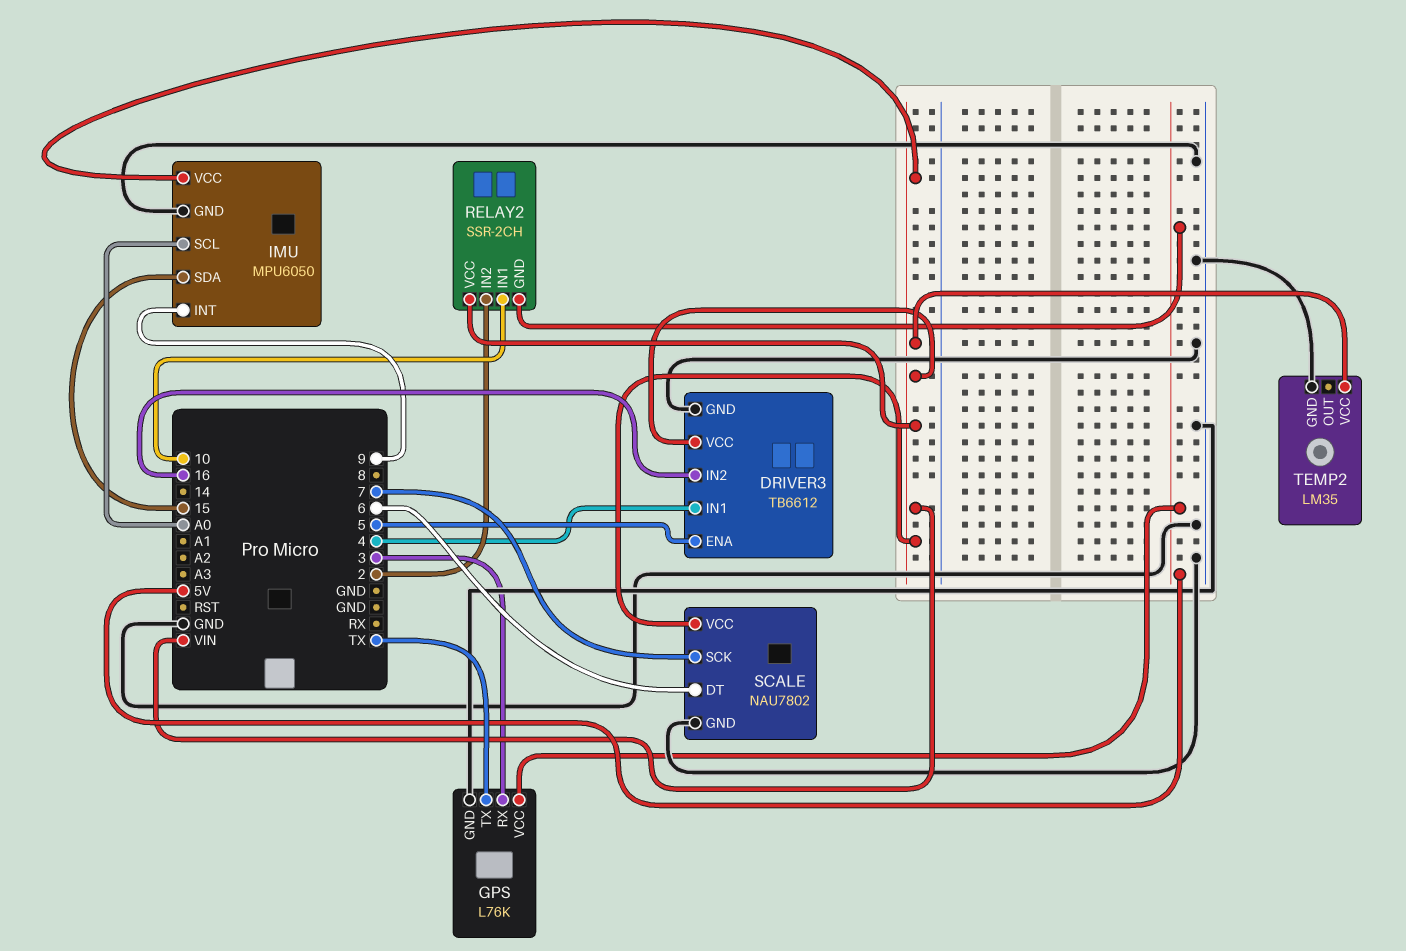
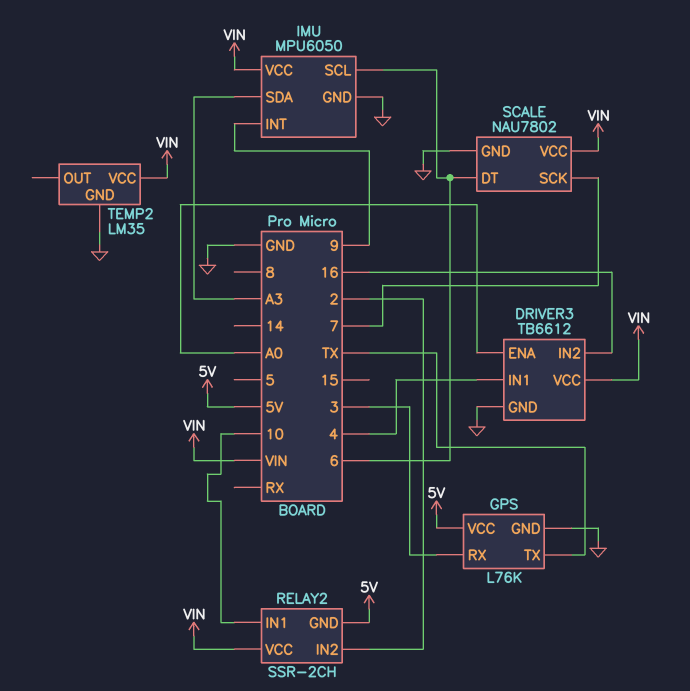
DRIVER3 pin ENA: 5 -> A0
IMU pin SCL: A0 -> 6
IMU pin SDA: 15 -> A3

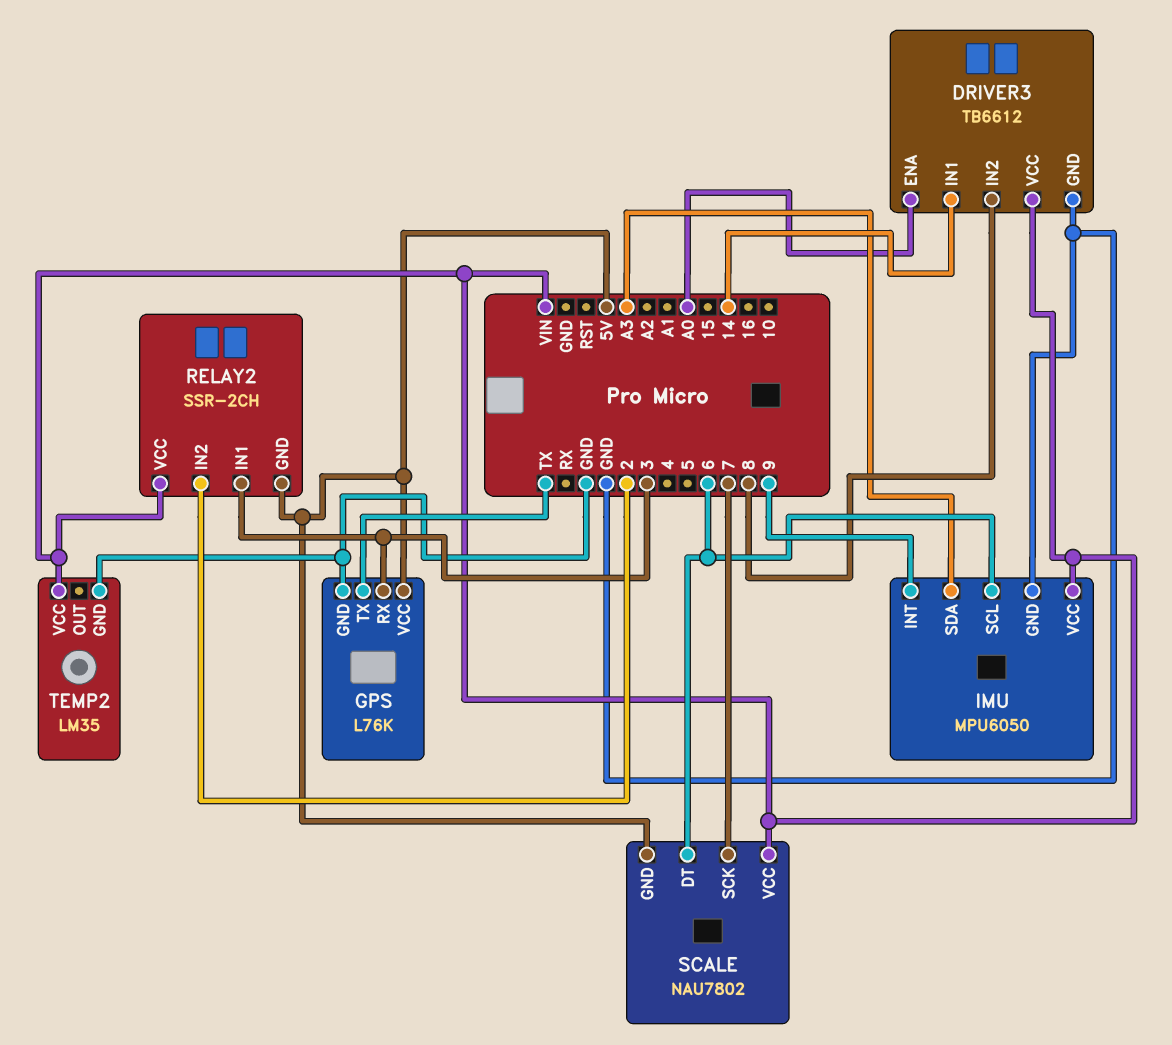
DRIVER3 pin IN1: 4 -> 14
DRIVER3 pin IN2: 16 -> 8
RELAY2 pin IN1: 10 -> 3
SCALE pin GND: GND -> 5V

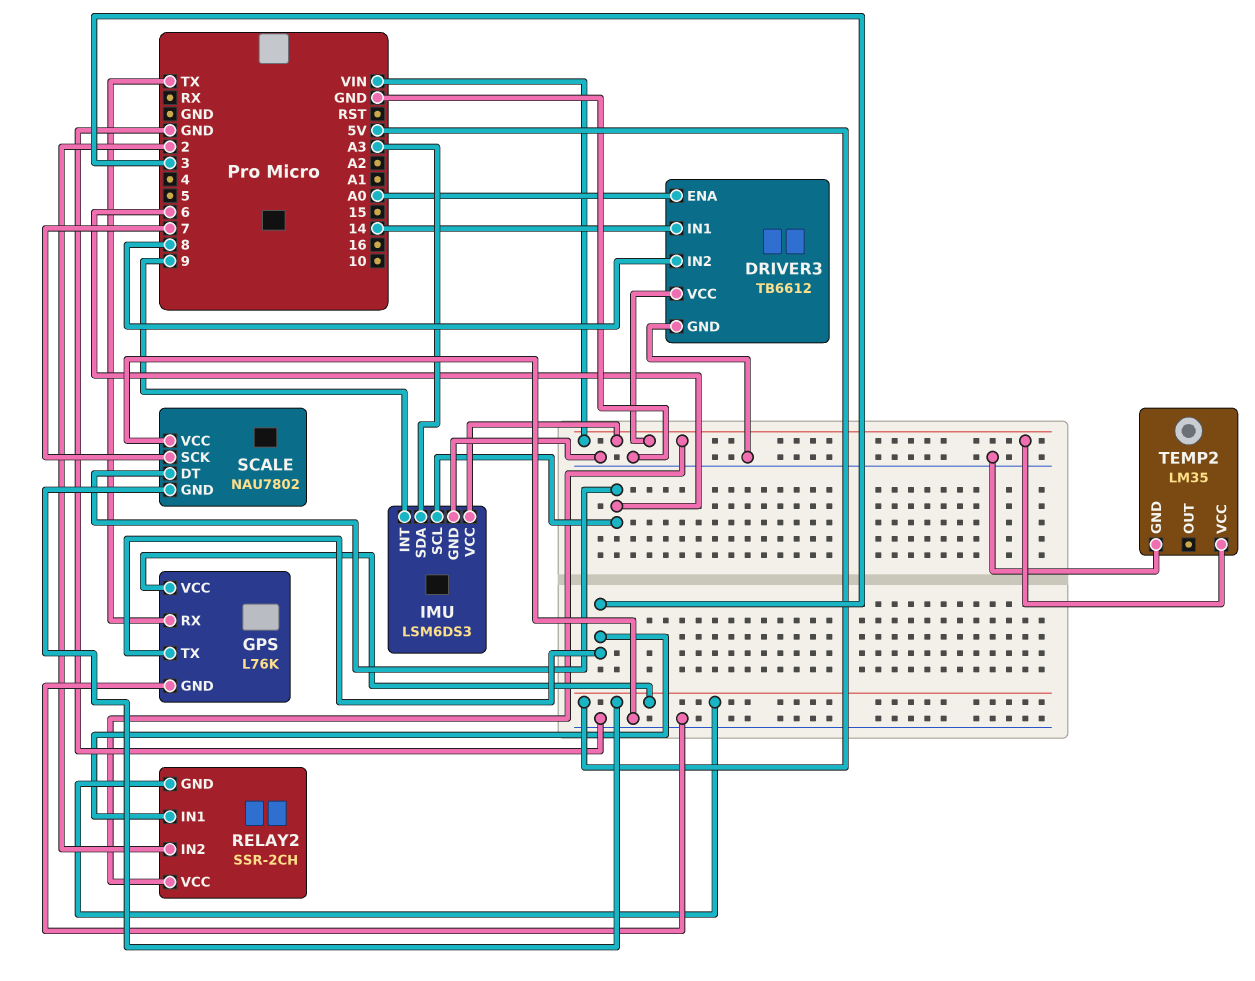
GPS pin RX: 3 -> TX
GPS pin TX: TX -> 3
IMU: MPU6050 -> LSM6DS3
SCALE pin VCC: VIN -> GND

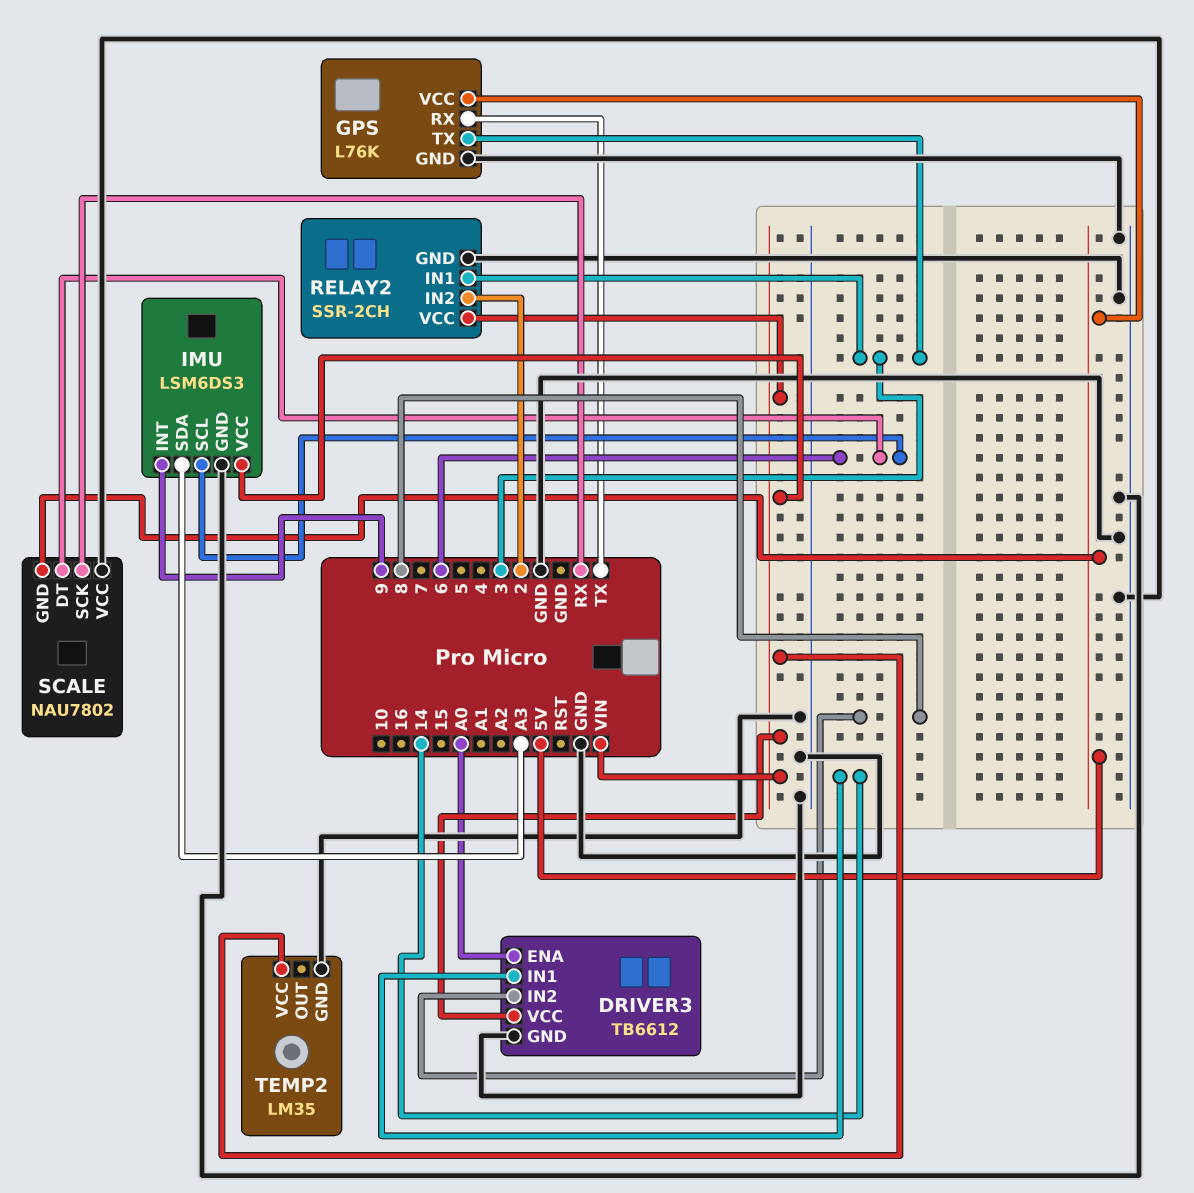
RELAY2 pin GND: 5V -> GND
SCALE pin SCK: 7 -> RX

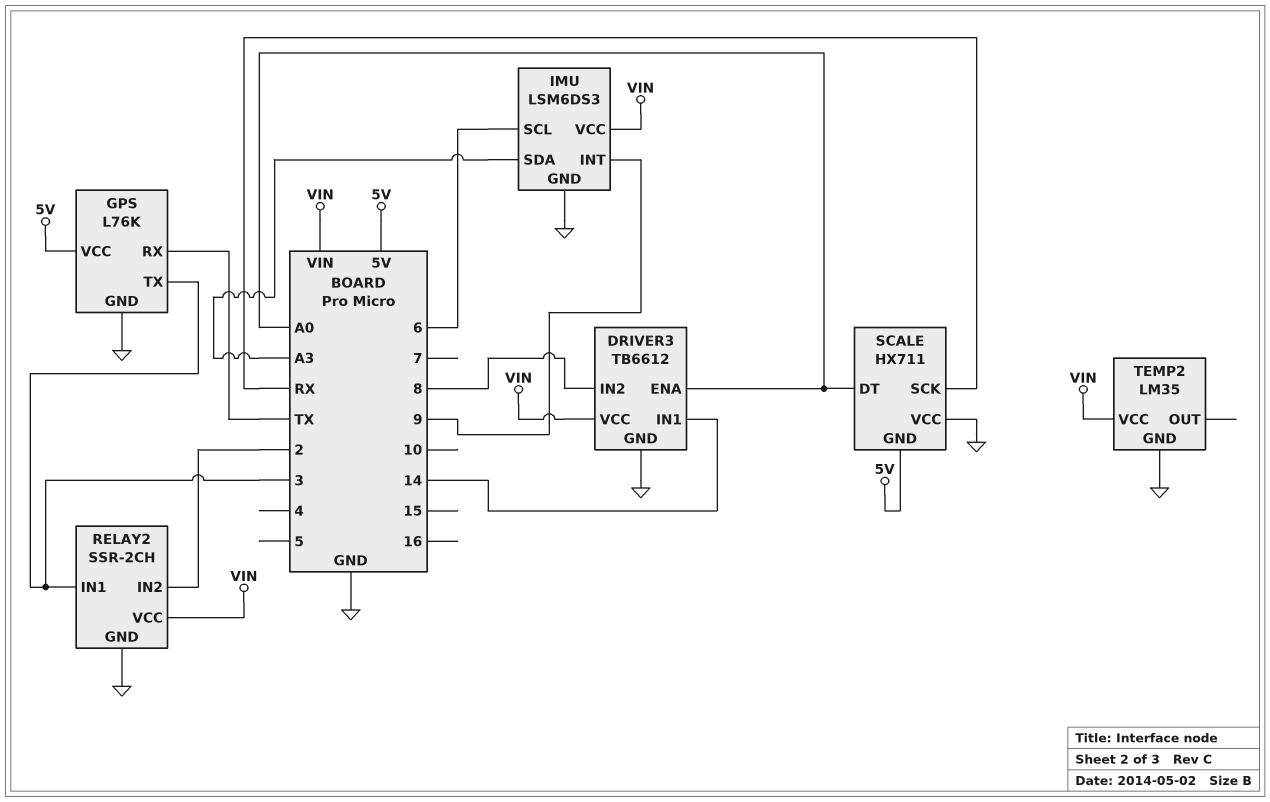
SCALE: NAU7802 -> HX711
SCALE pin DT: 6 -> A0

